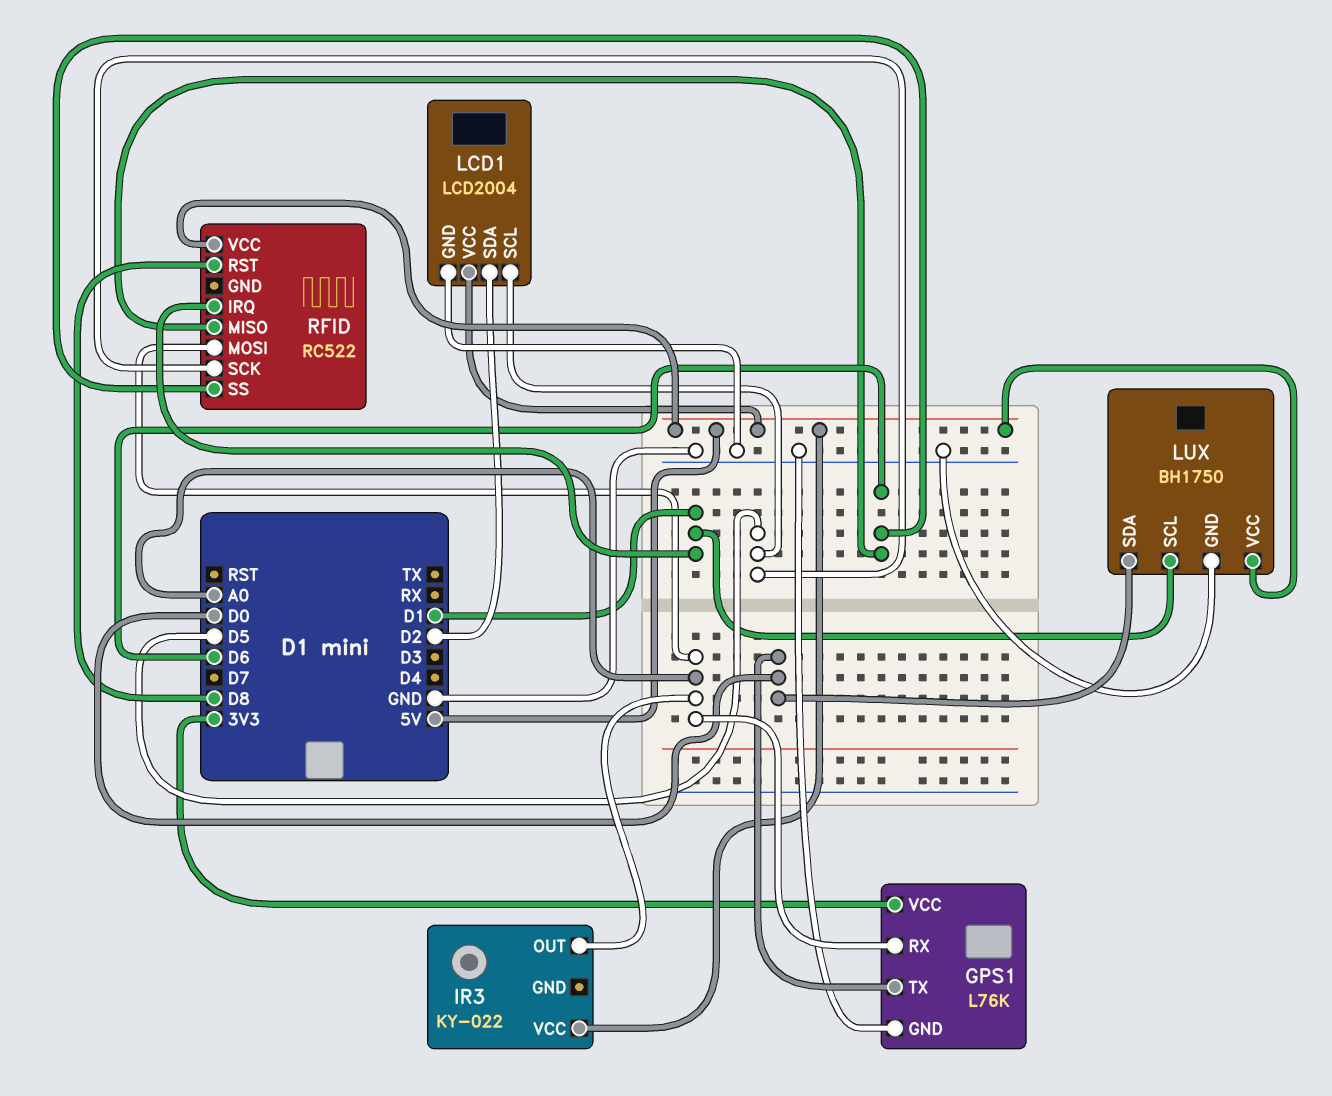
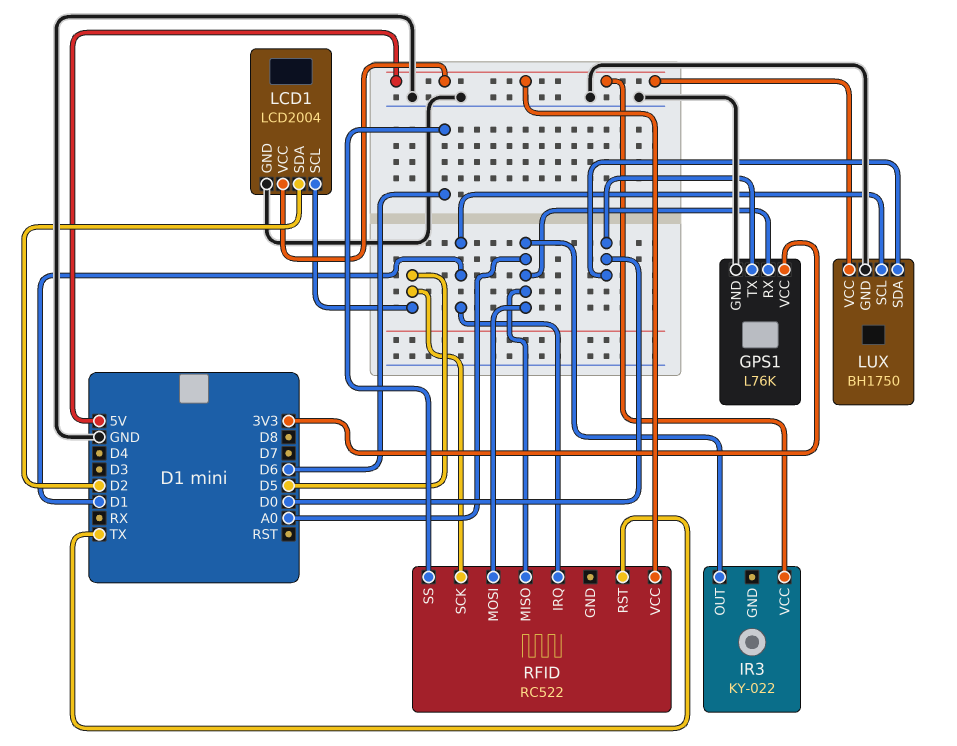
RFID pin MISO: D6 -> A0
RFID pin RST: D8 -> TX

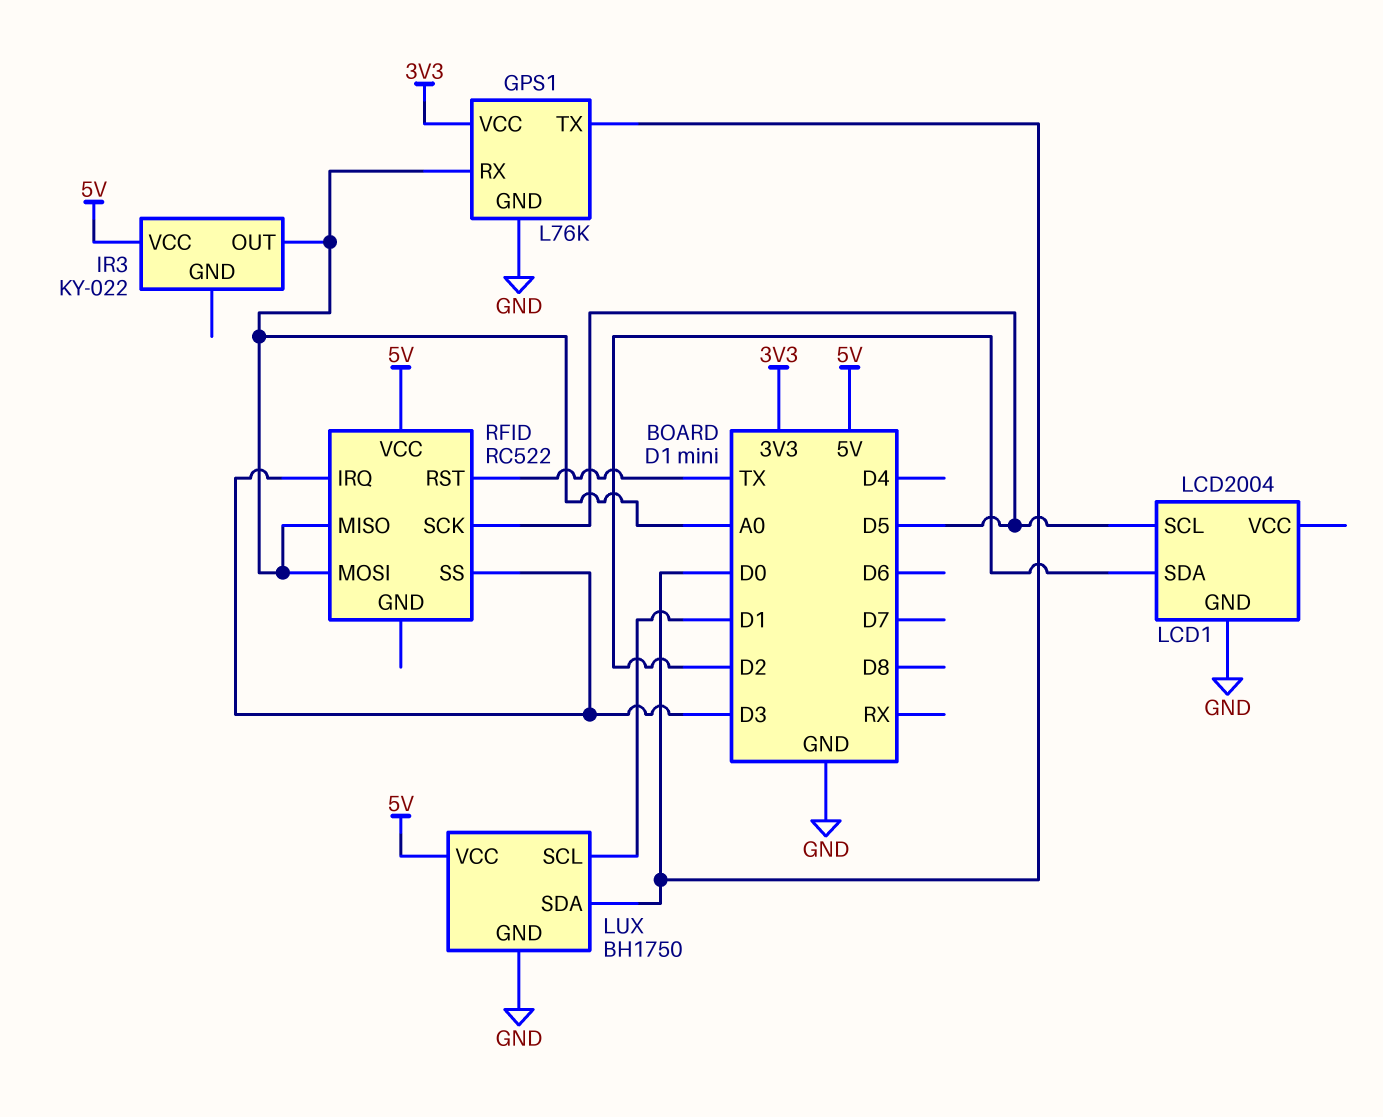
LCD1 pin VCC: 5V -> none
RFID pin IRQ: D1 -> D3
RFID pin SS: D6 -> D3

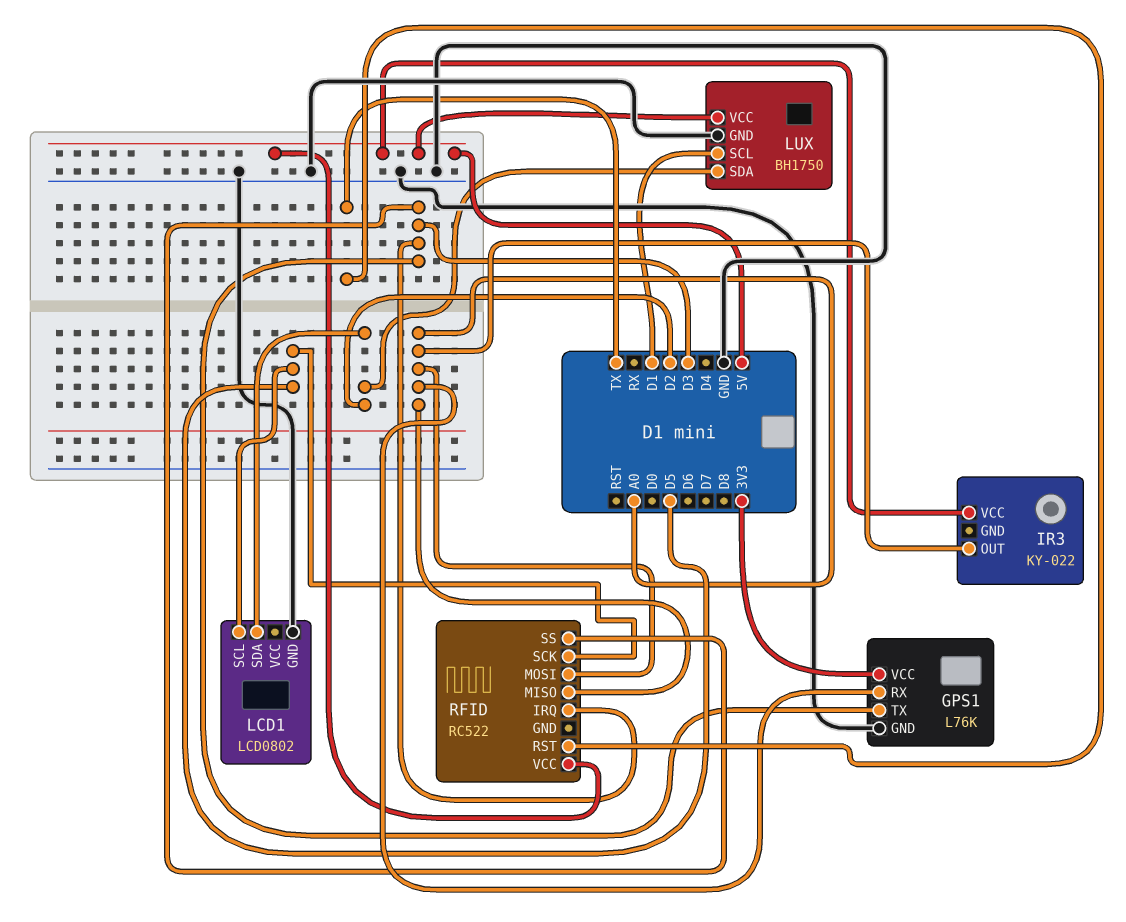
GPS1 pin TX: D0 -> D3
LCD1: LCD2004 -> LCD0802
LUX pin SDA: D0 -> D2

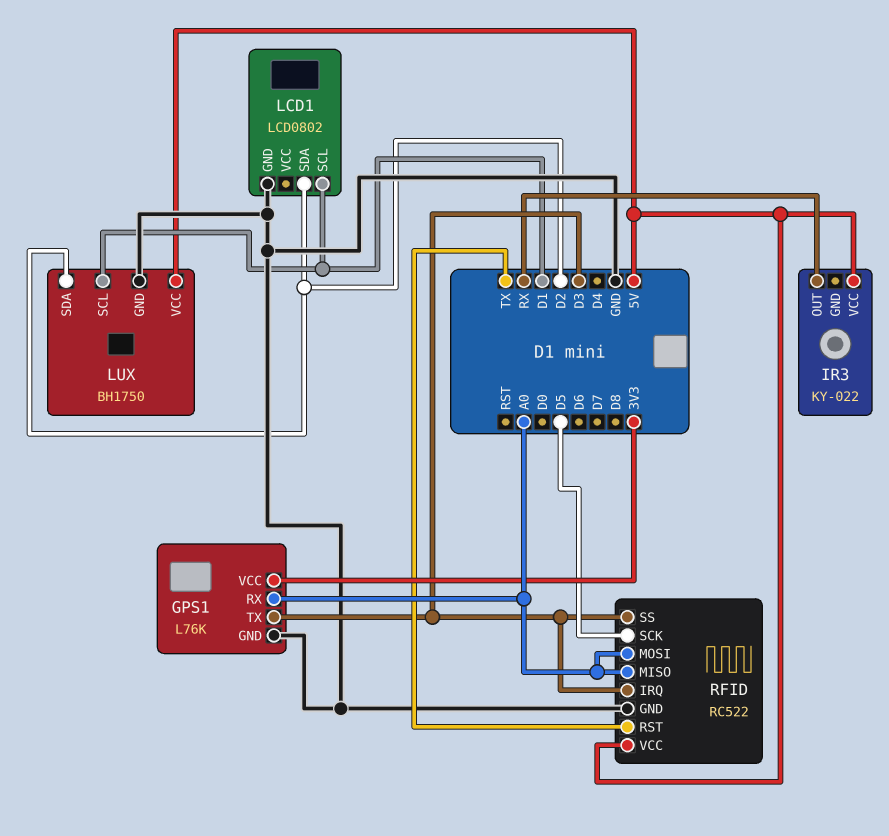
IR3 pin OUT: A0 -> RX
LCD1 pin SCL: D5 -> D1
RFID pin GND: none -> GND

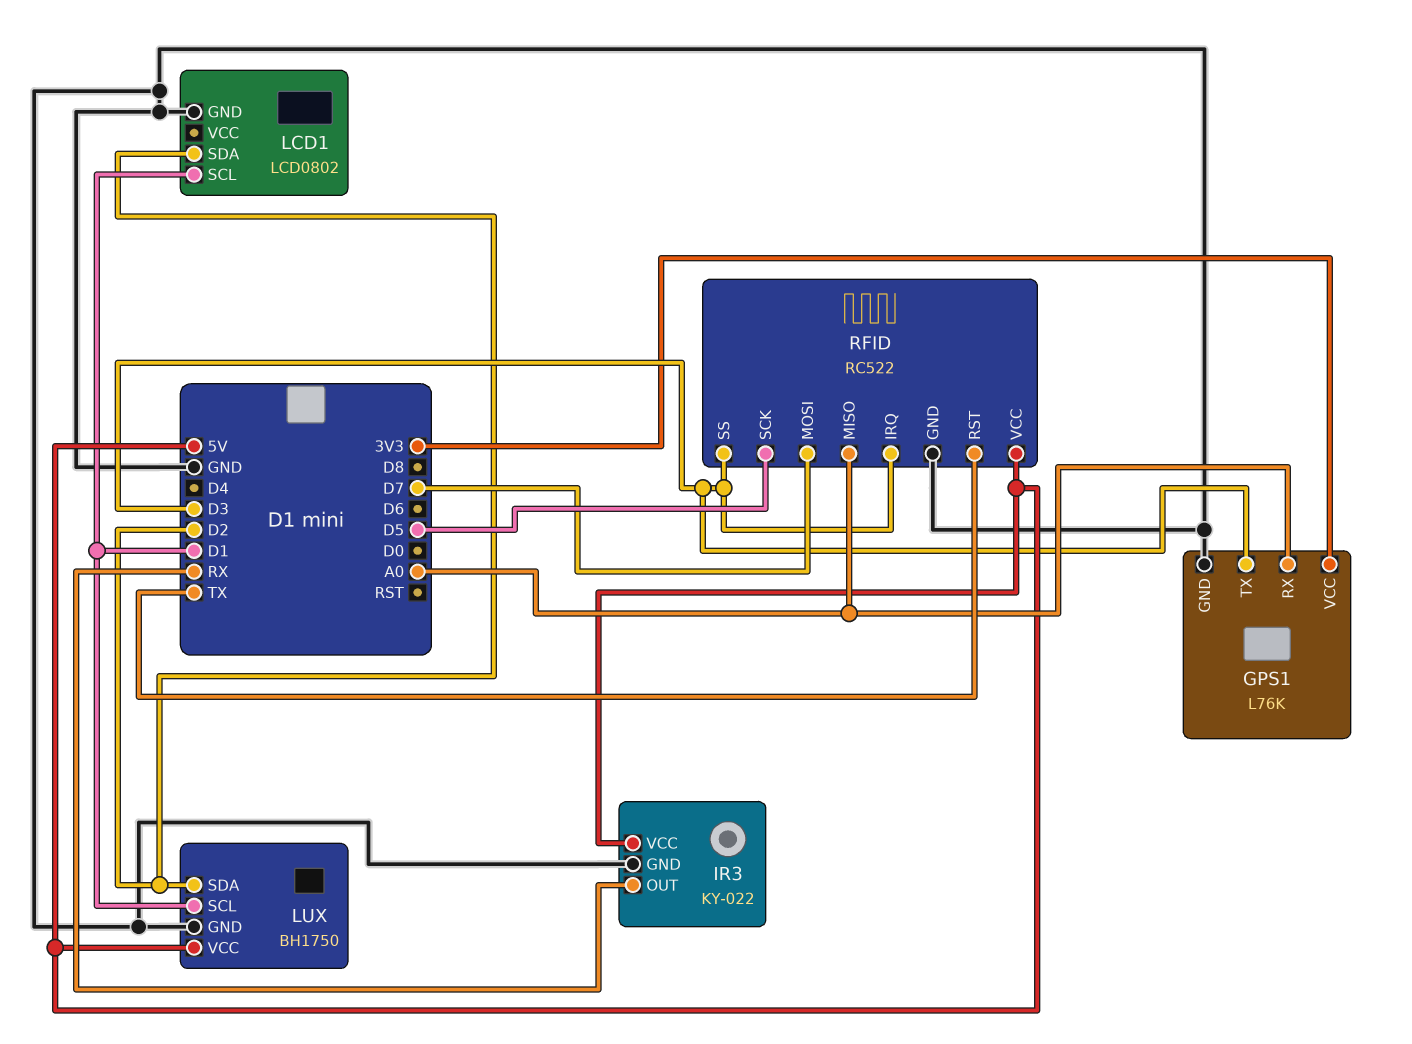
IR3 pin GND: none -> GND
RFID pin MOSI: A0 -> D7

